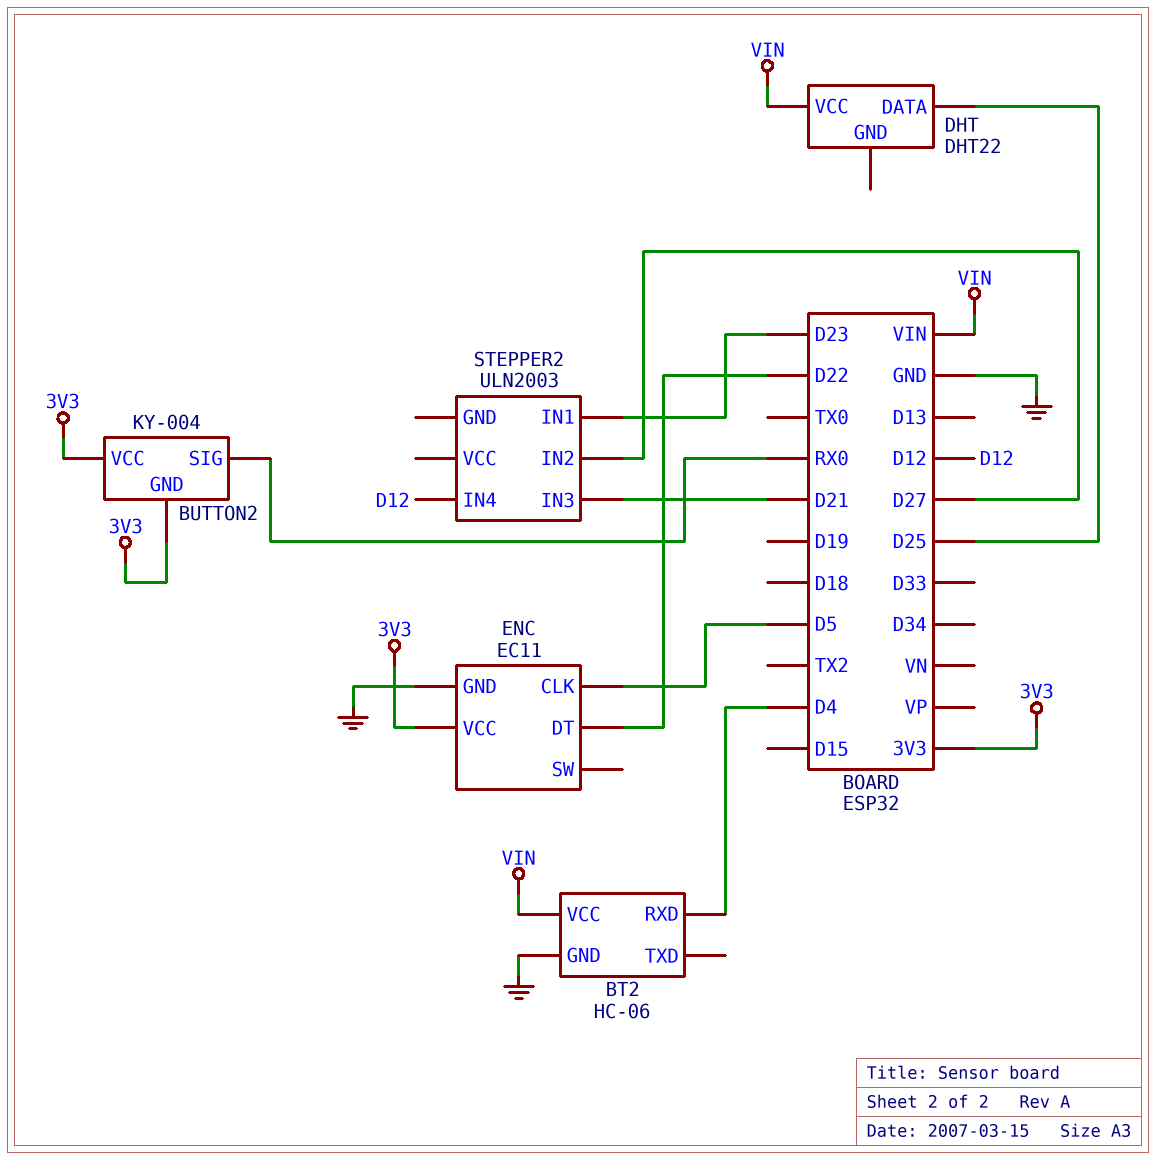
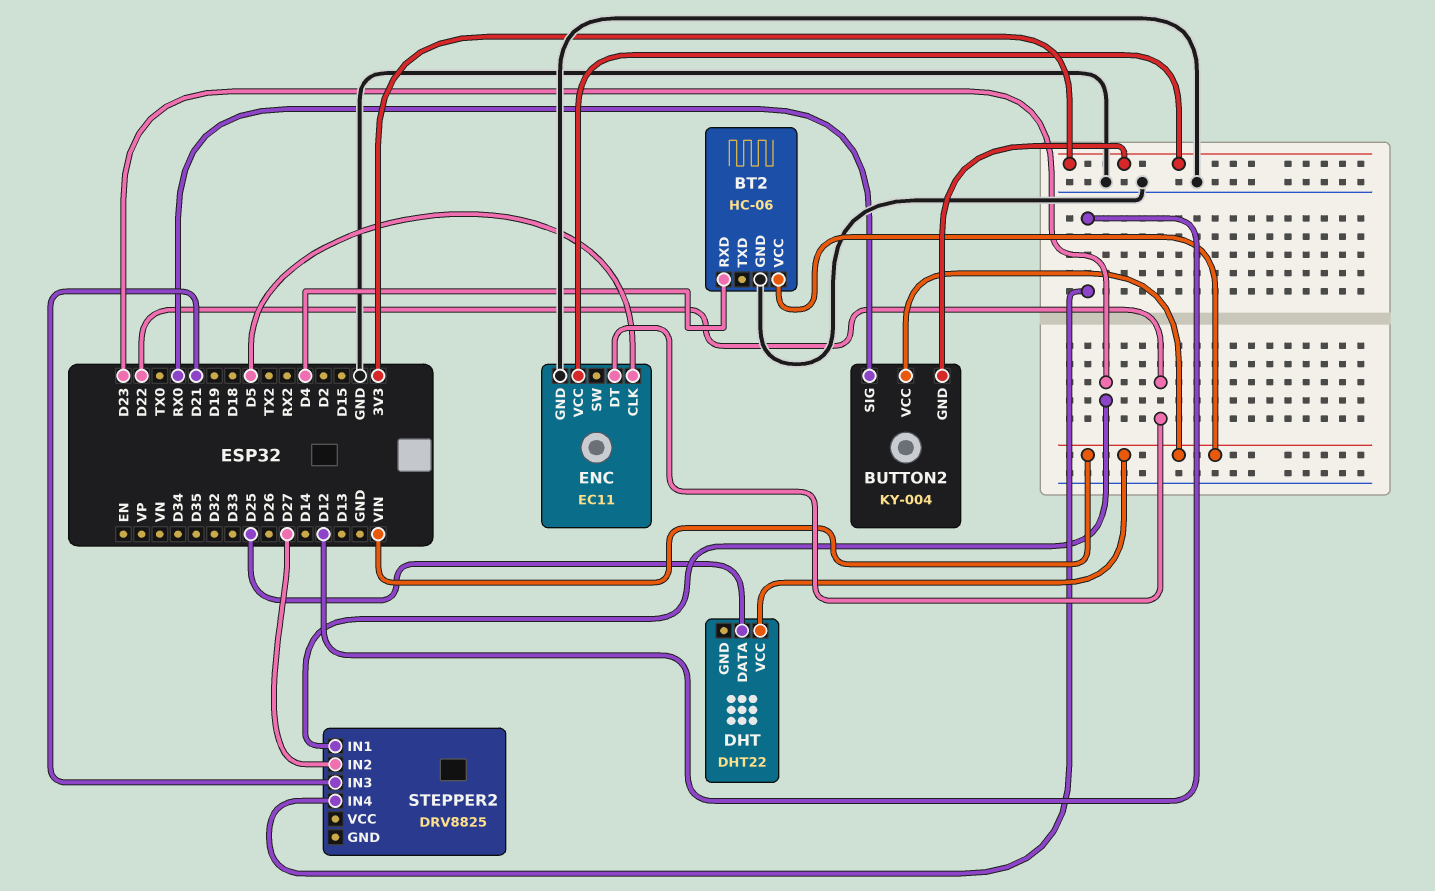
BUTTON2 pin VCC: 3V3 -> VIN
STEPPER2: ULN2003 -> DRV8825

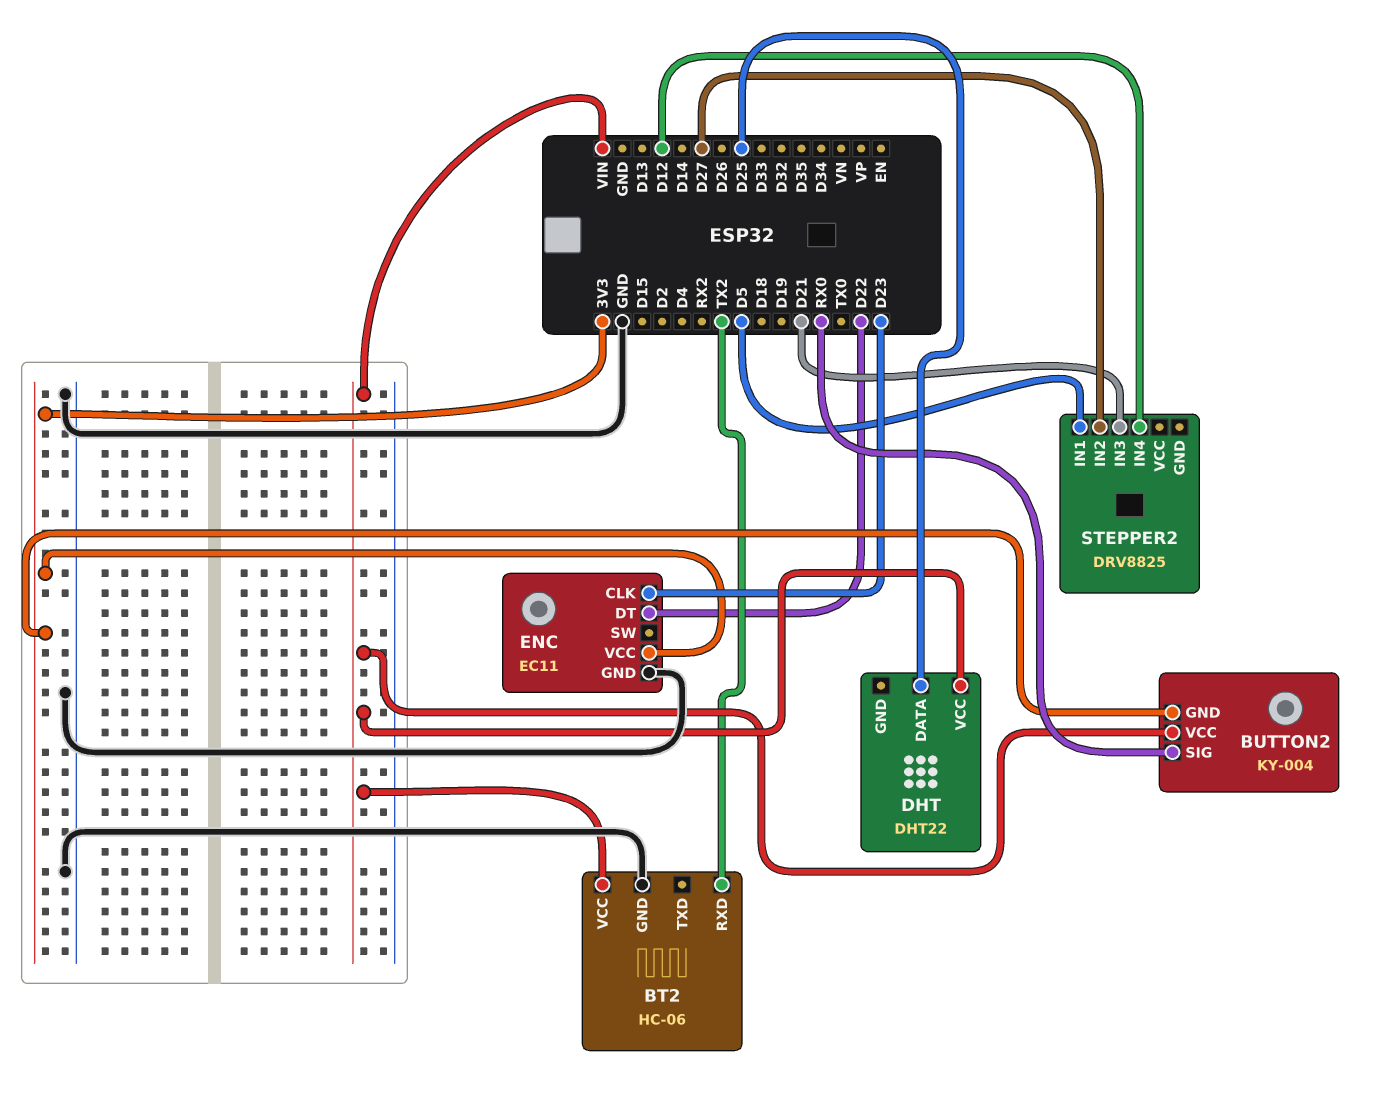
BT2 pin RXD: D4 -> TX2
ENC pin CLK: D5 -> D23
STEPPER2 pin IN1: D23 -> D5

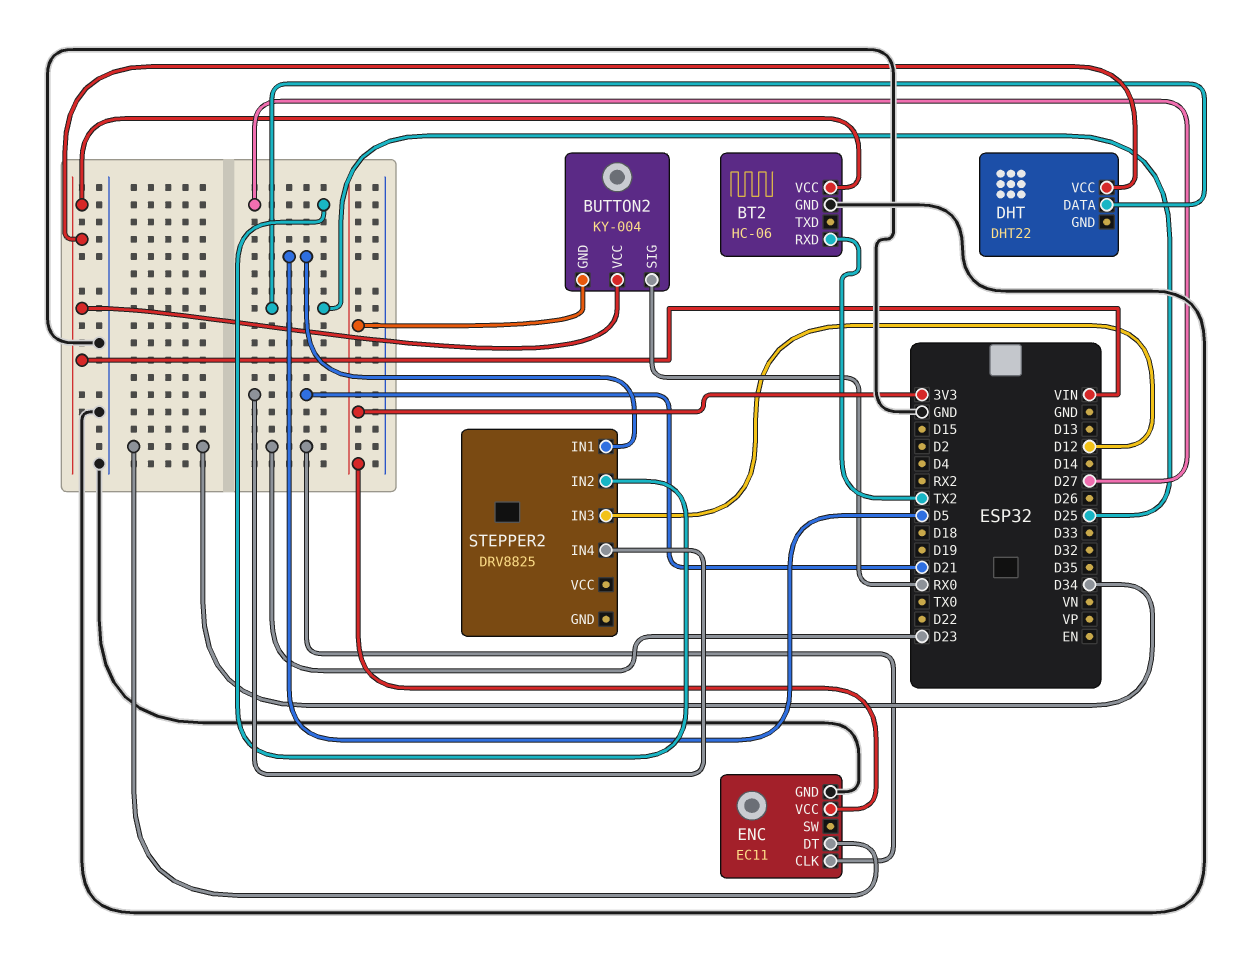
ENC pin DT: D22 -> D34
STEPPER2 pin IN3: D21 -> D12
STEPPER2 pin IN4: D12 -> D21

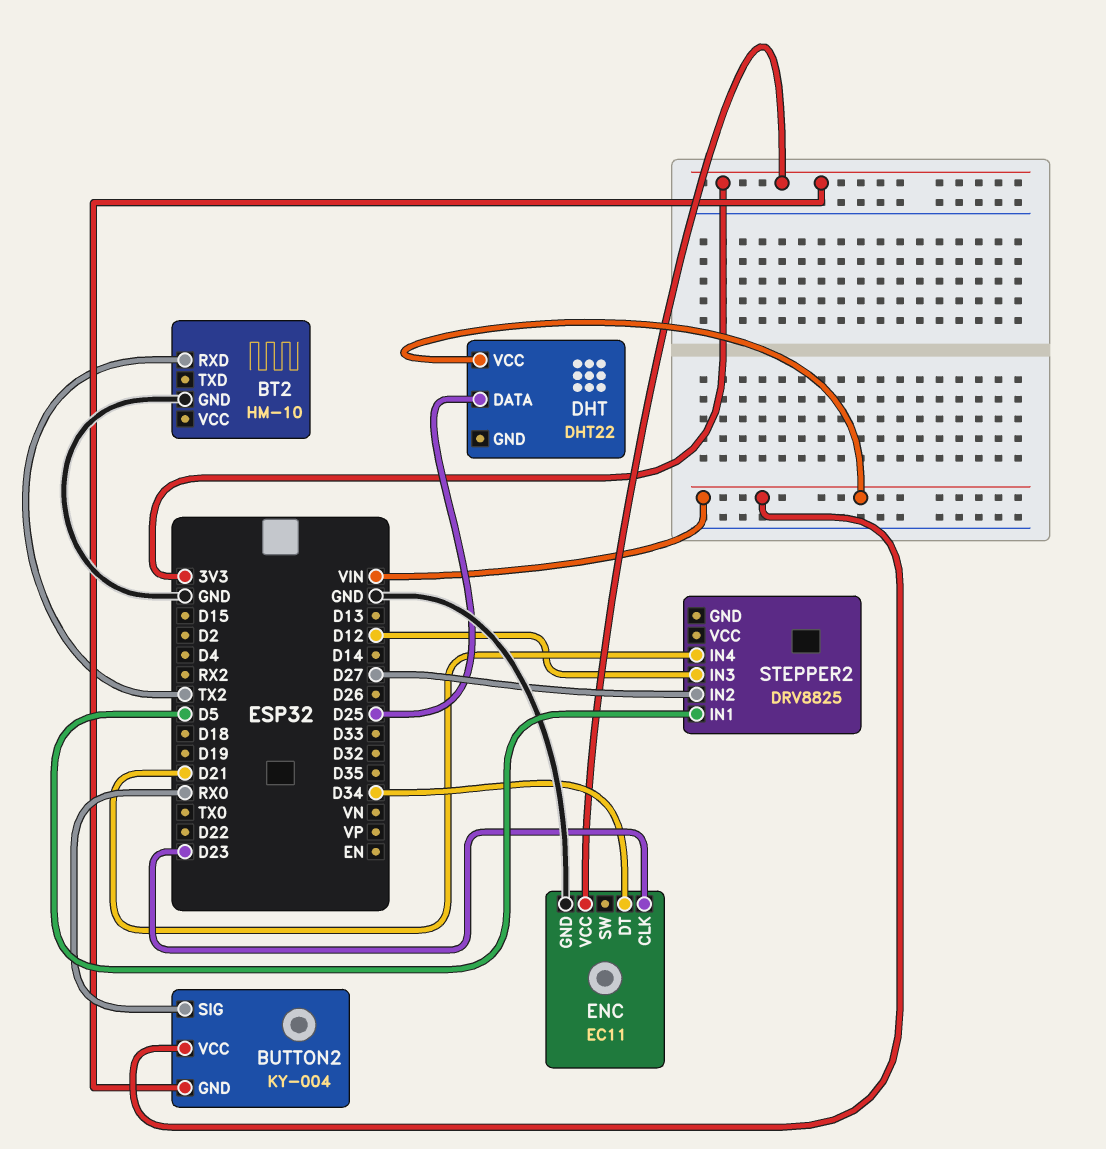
BT2: HC-06 -> HM-10
BT2 pin VCC: VIN -> none

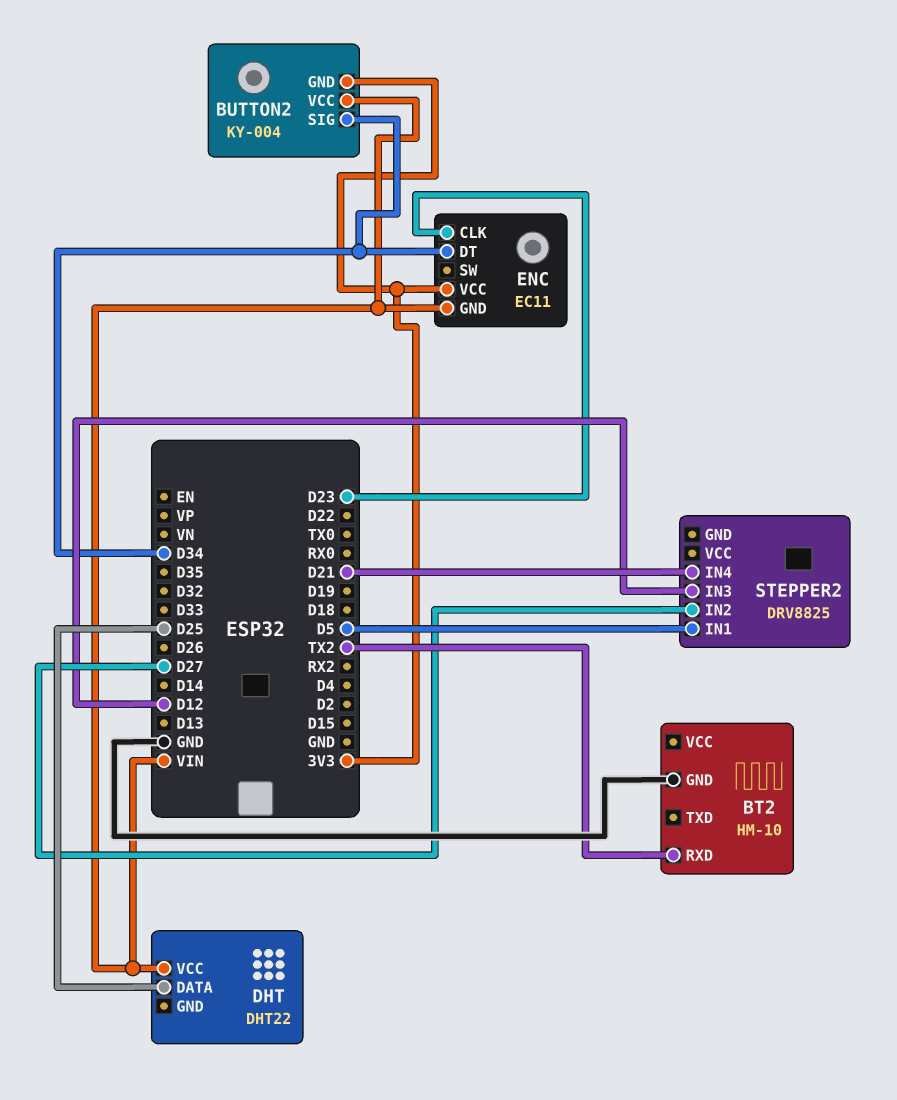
BUTTON2 pin SIG: RX0 -> D34
ENC pin GND: GND -> VIN

